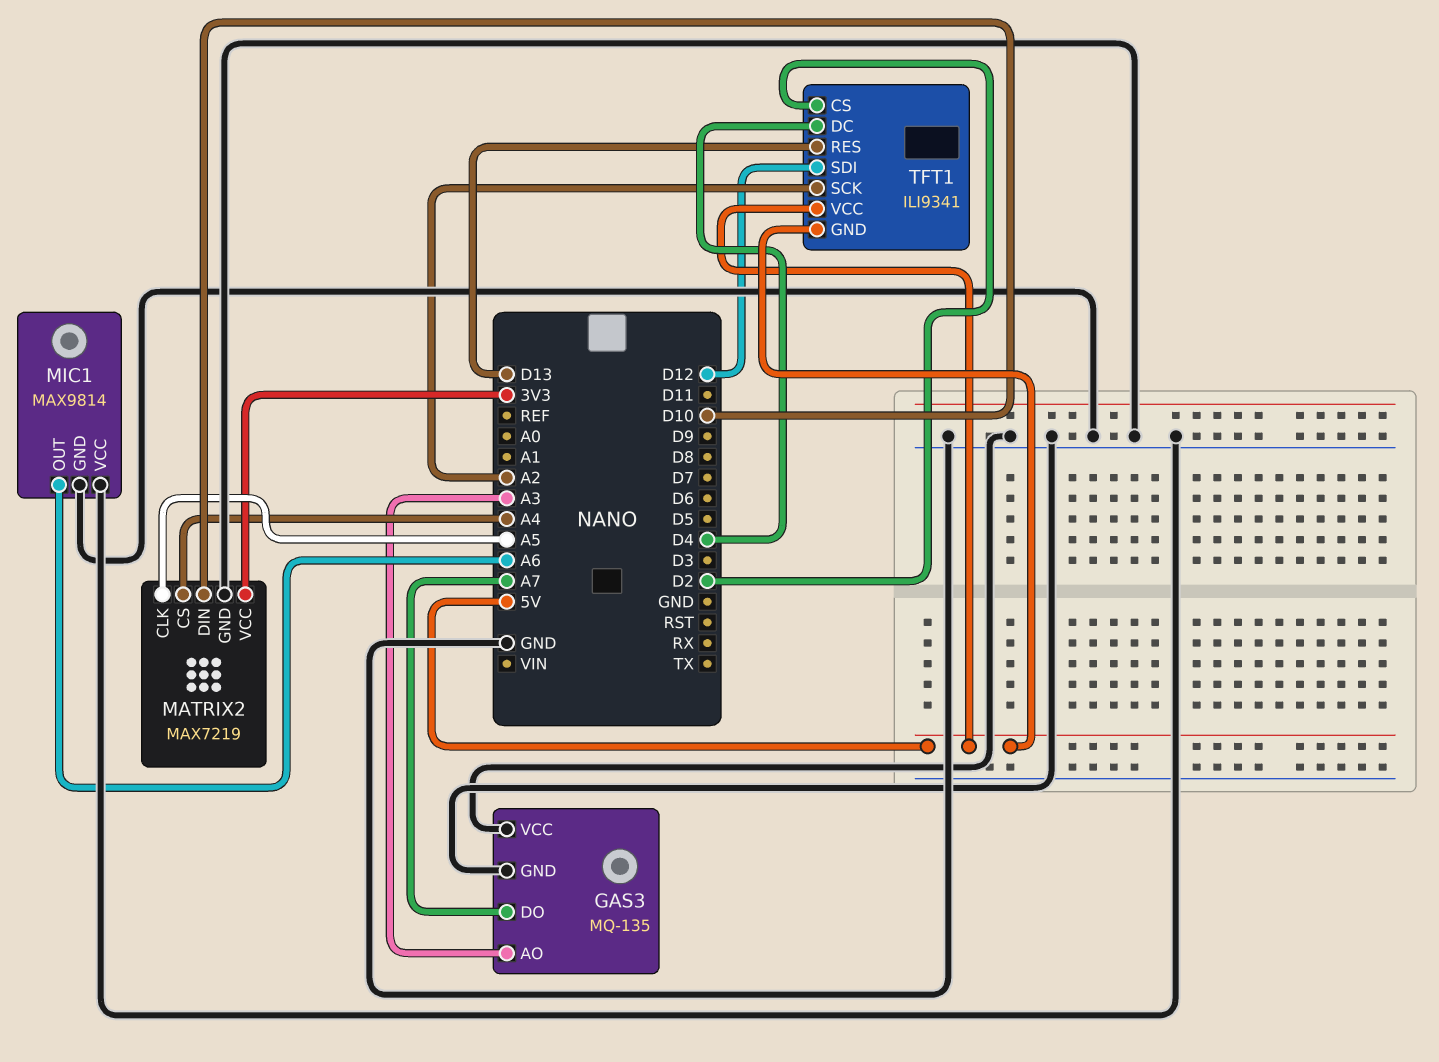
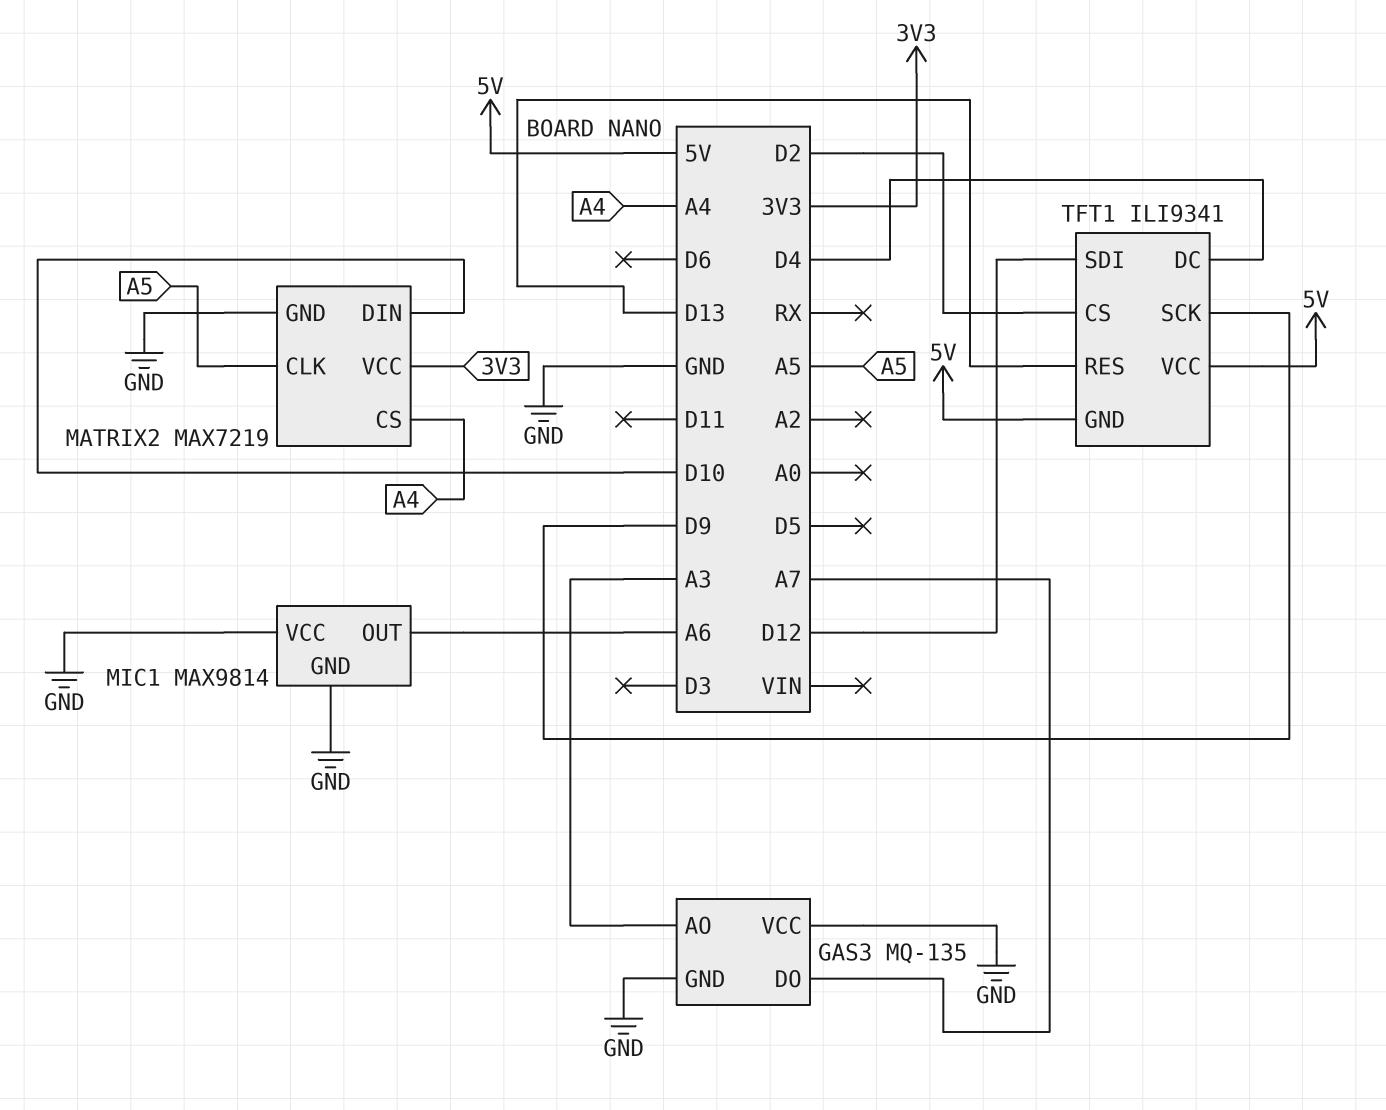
TFT1 pin SCK: A2 -> D9

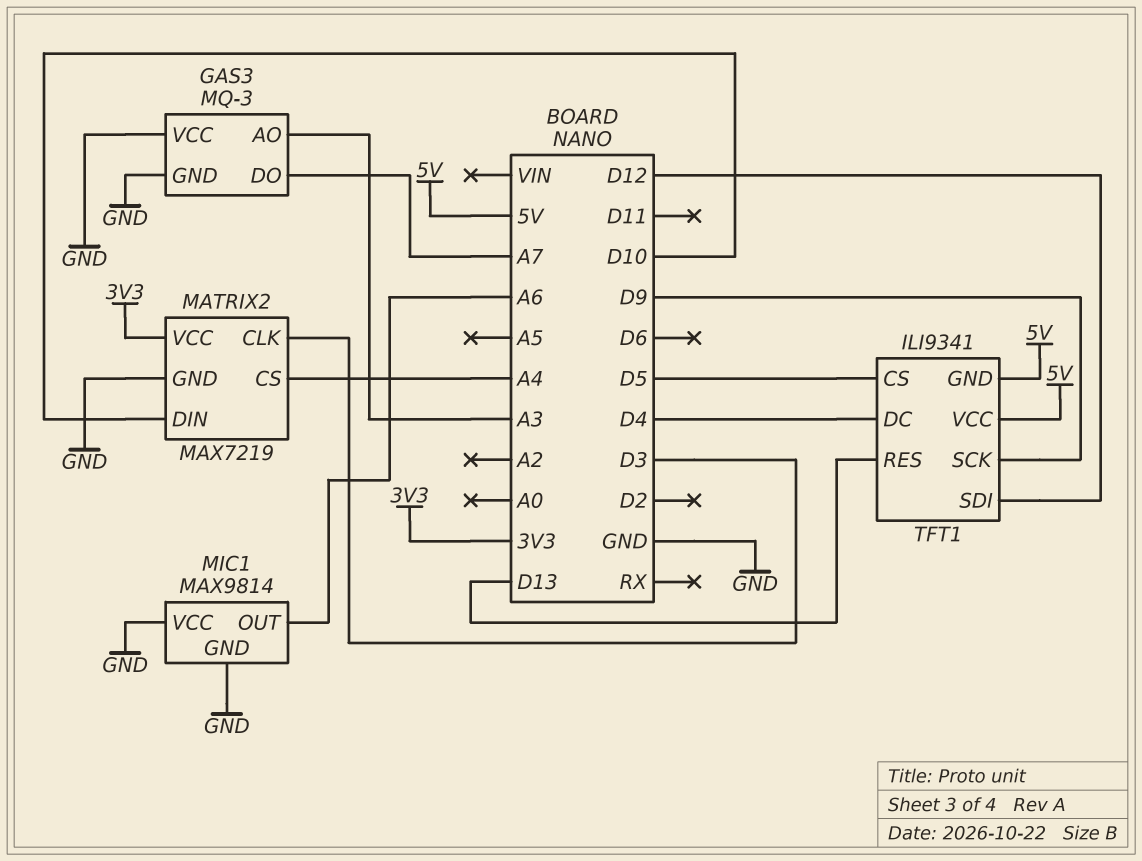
GAS3: MQ-135 -> MQ-3
MATRIX2 pin CLK: A5 -> D3
TFT1 pin CS: D2 -> D5

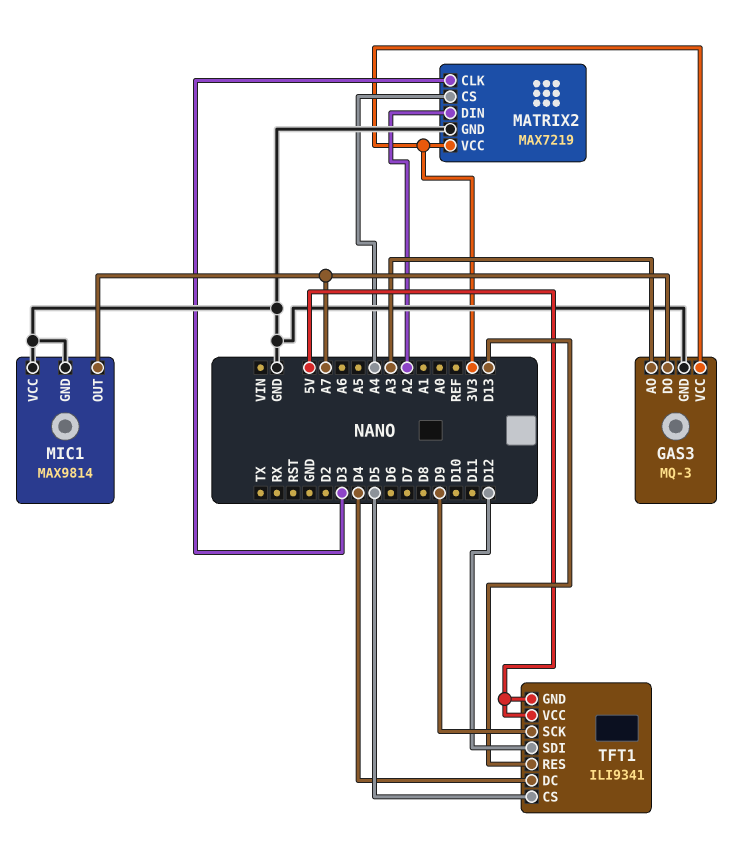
GAS3 pin VCC: GND -> 3V3
MATRIX2 pin DIN: D10 -> A2
MIC1 pin OUT: A6 -> A7

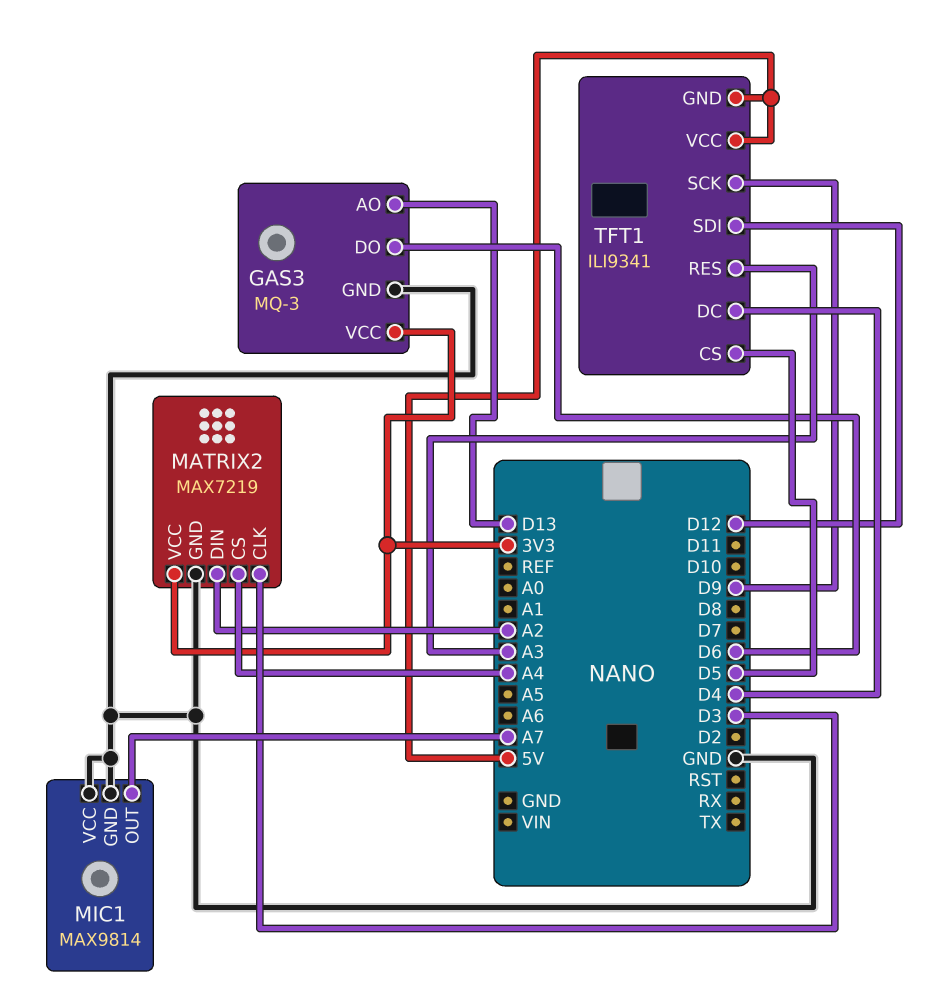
GAS3 pin AO: A3 -> D13
GAS3 pin DO: A7 -> D6
TFT1 pin RES: D13 -> A3

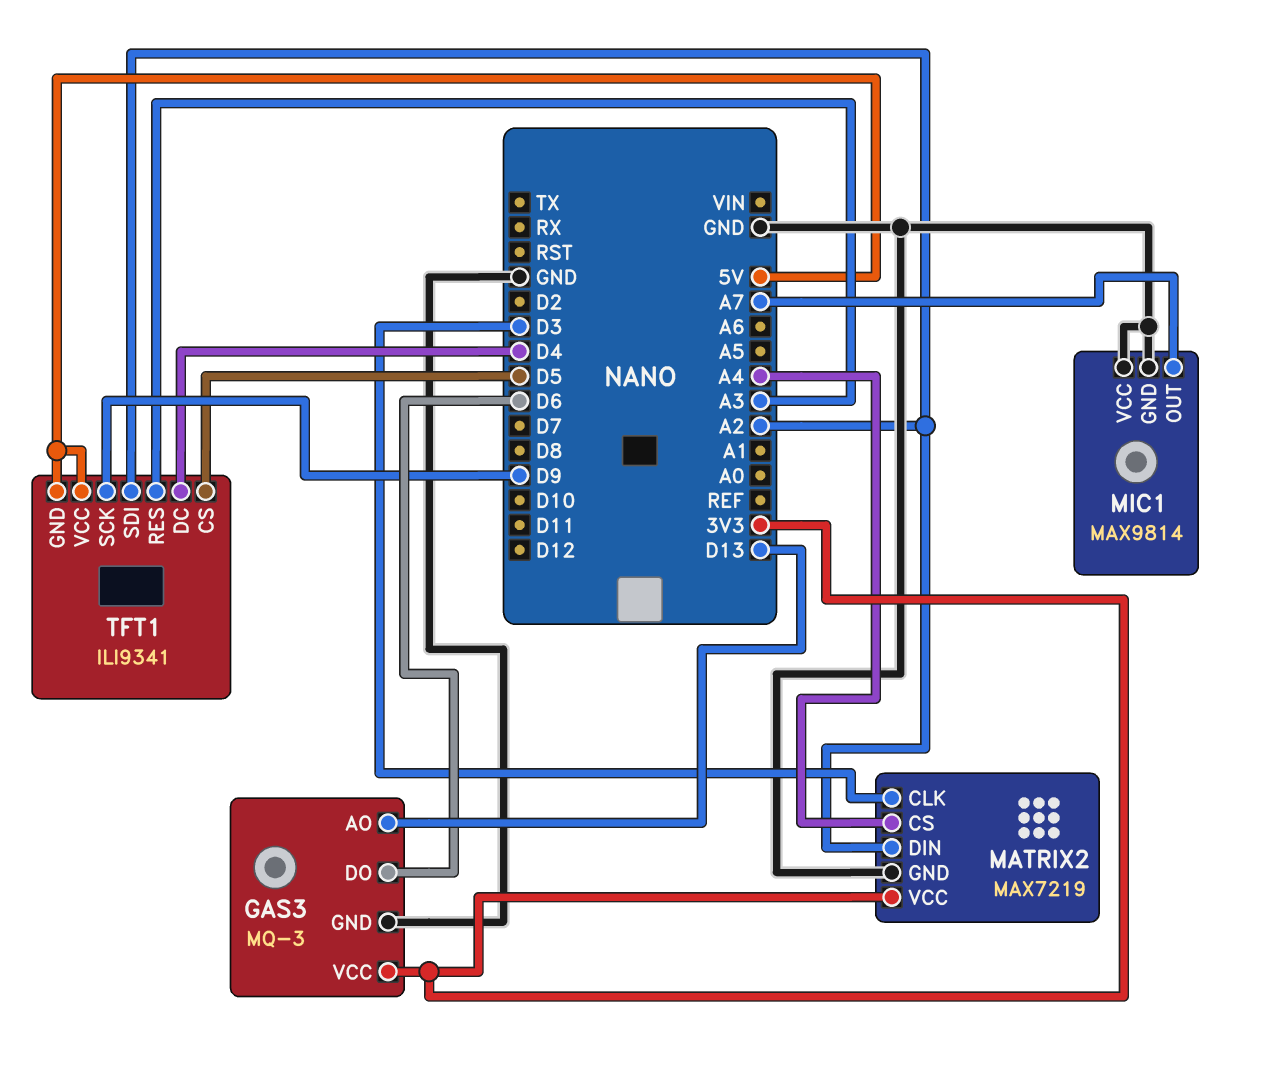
TFT1 pin SDI: D12 -> A2

